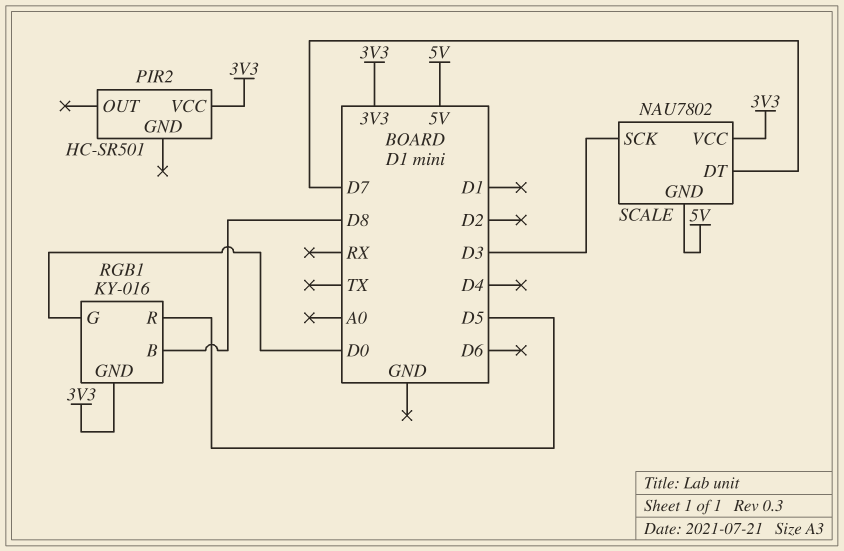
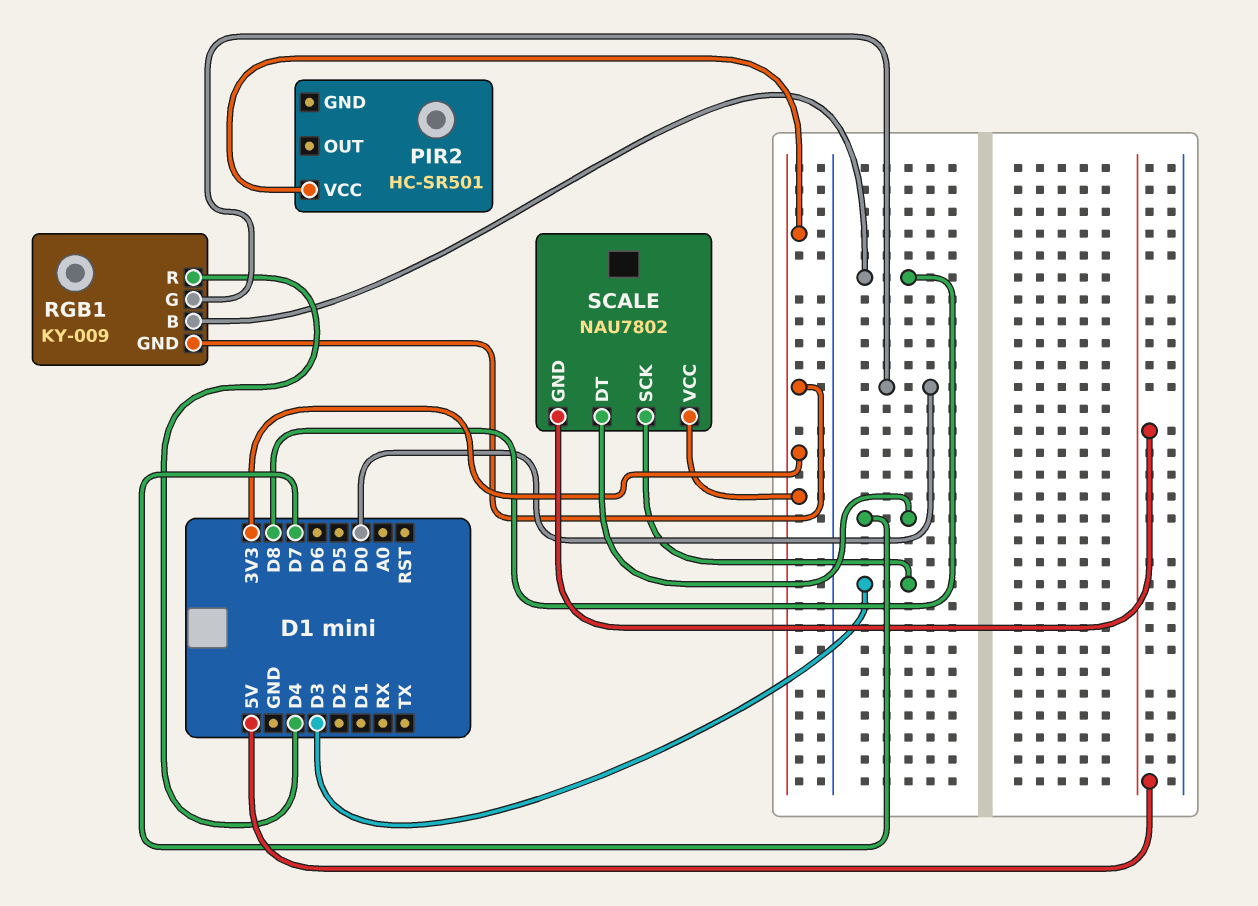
RGB1: KY-016 -> KY-009
RGB1 pin R: D5 -> D4

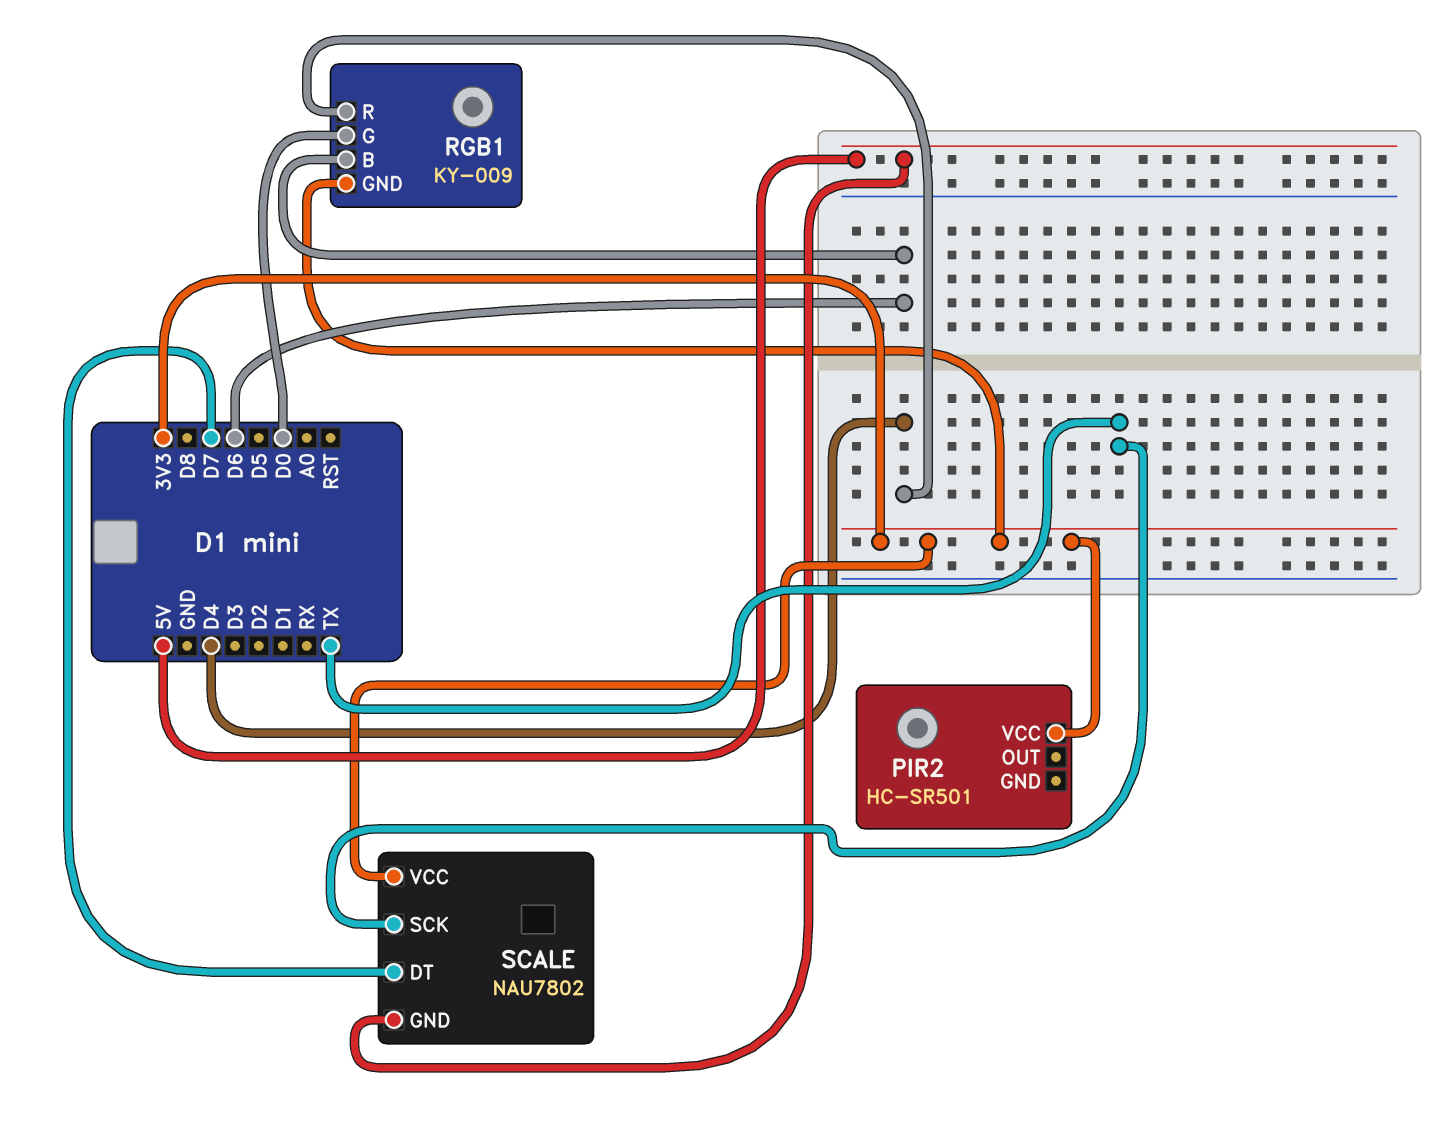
RGB1 pin B: D8 -> D6
SCALE pin SCK: D3 -> TX

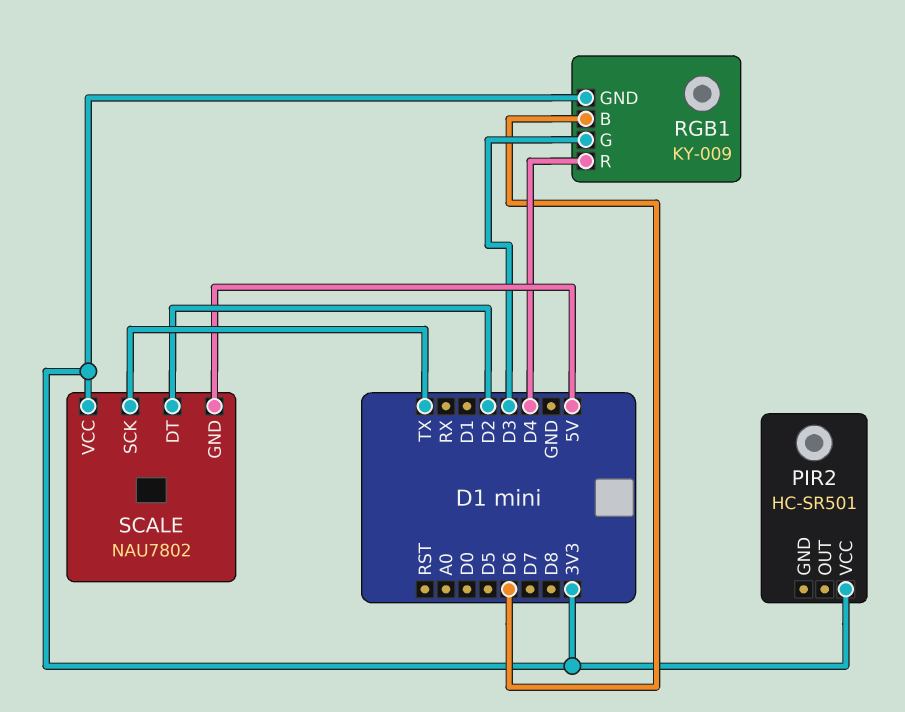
RGB1 pin G: D0 -> D3
SCALE pin DT: D7 -> D2

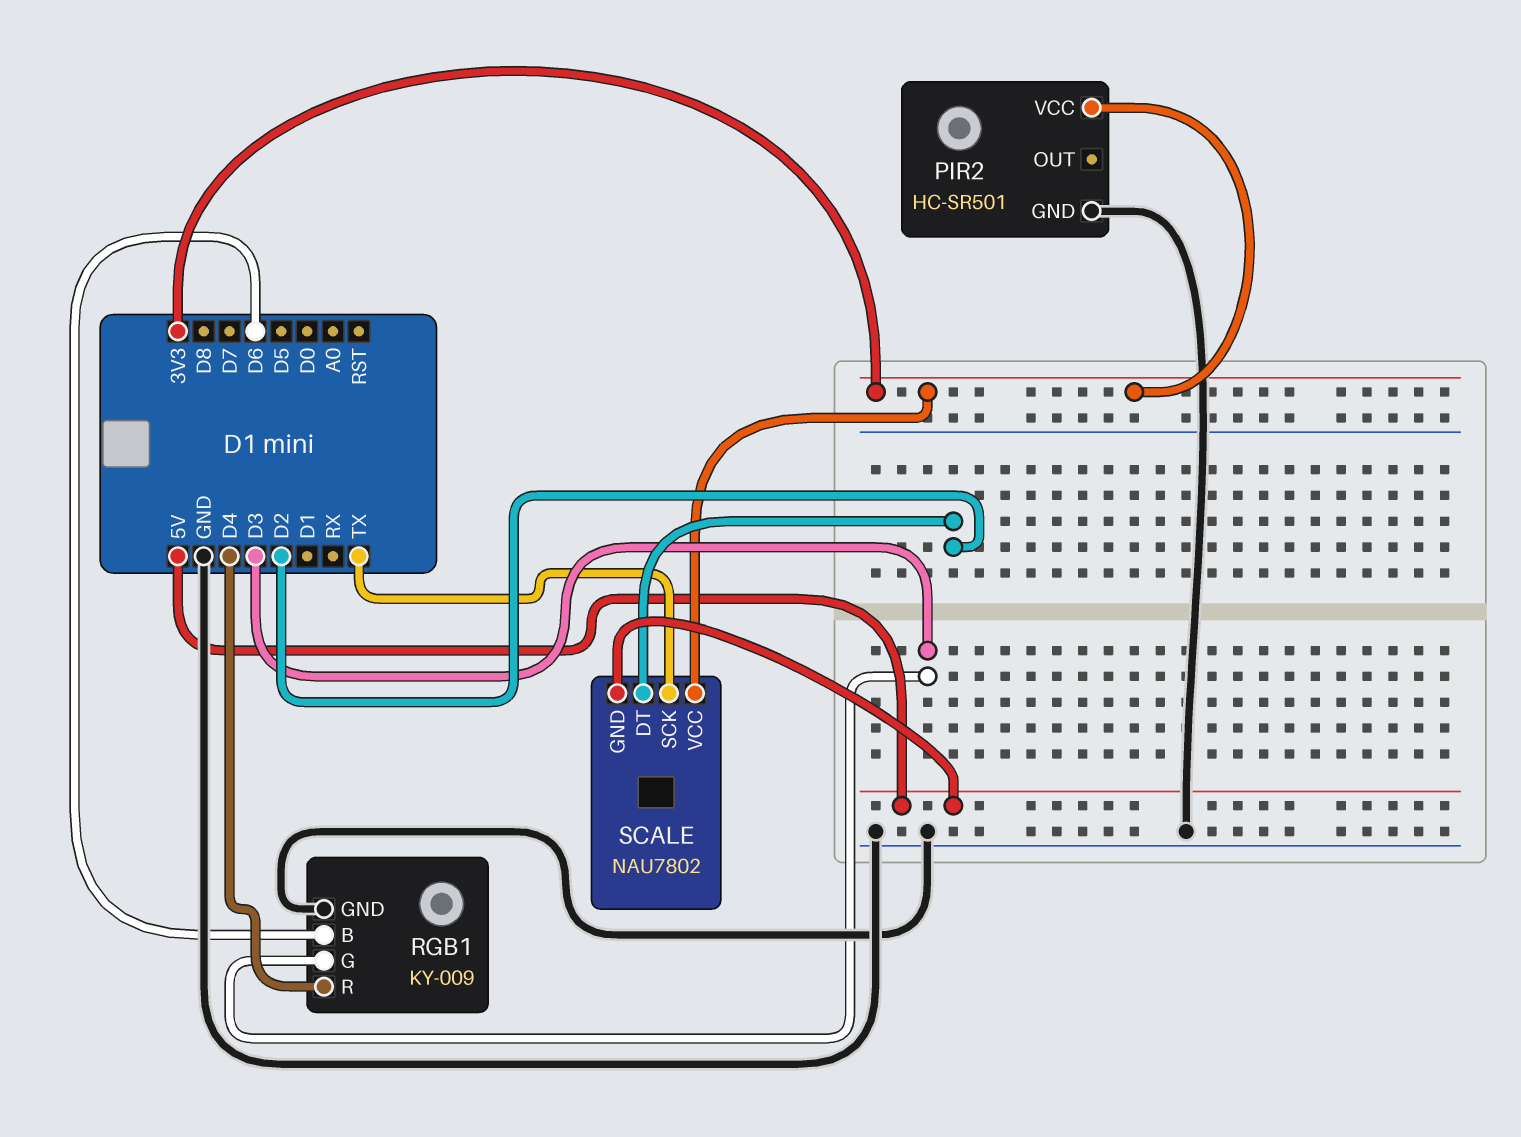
PIR2 pin GND: none -> GND
RGB1 pin GND: 3V3 -> GND

